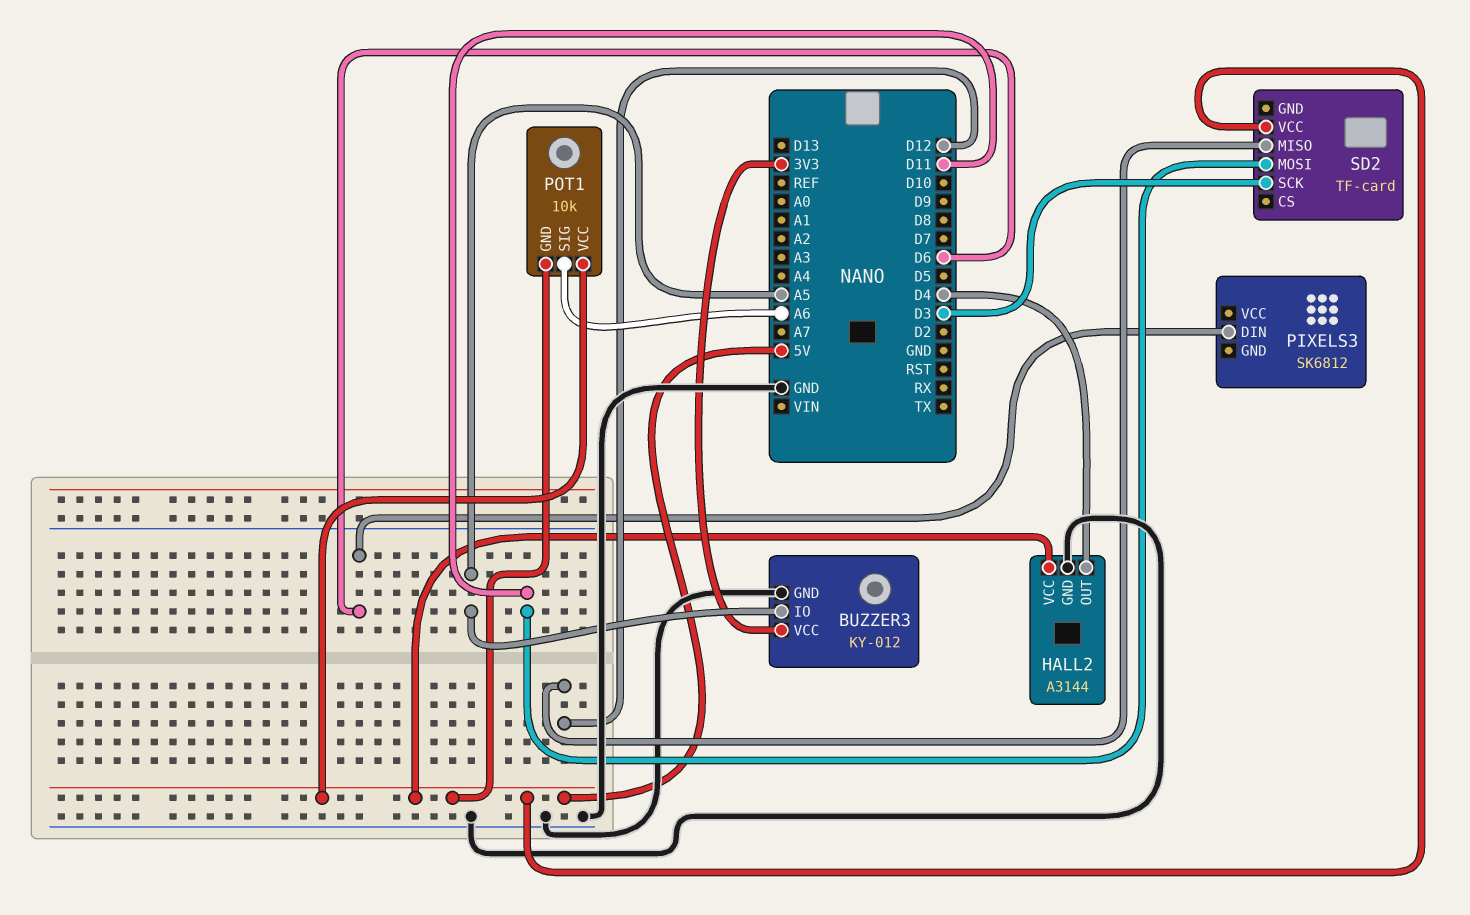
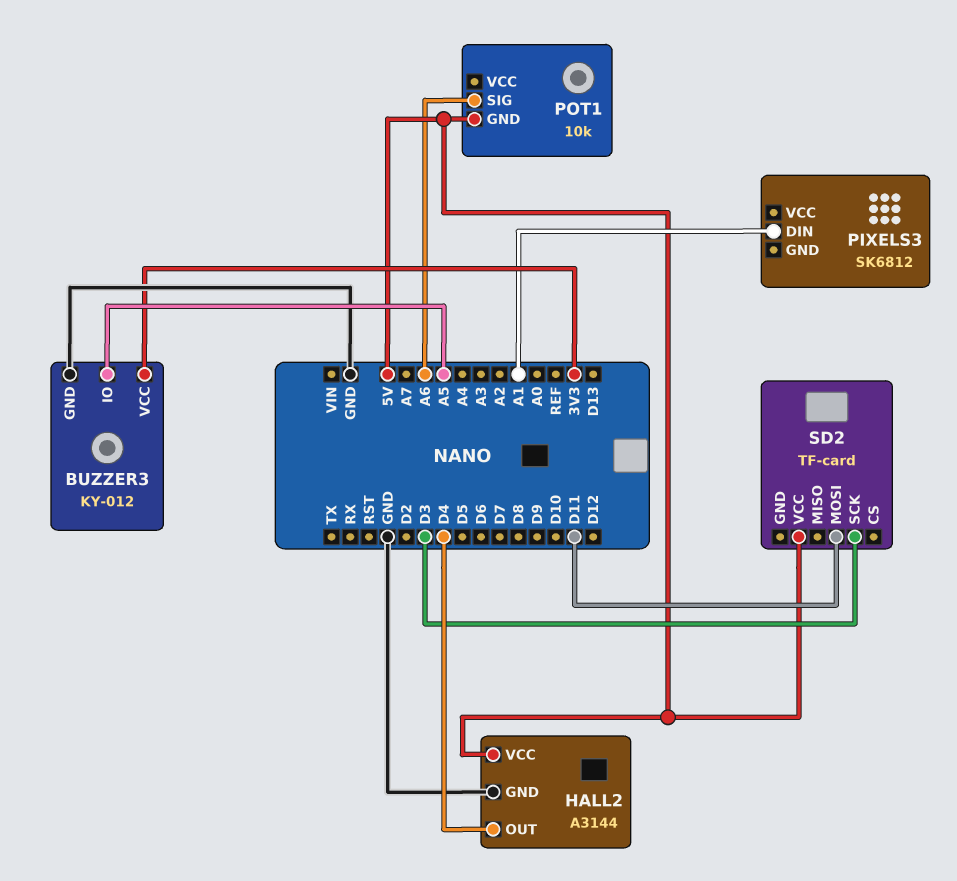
PIXELS3 pin DIN: D6 -> A1
POT1 pin VCC: 5V -> none
SD2 pin MISO: D12 -> none

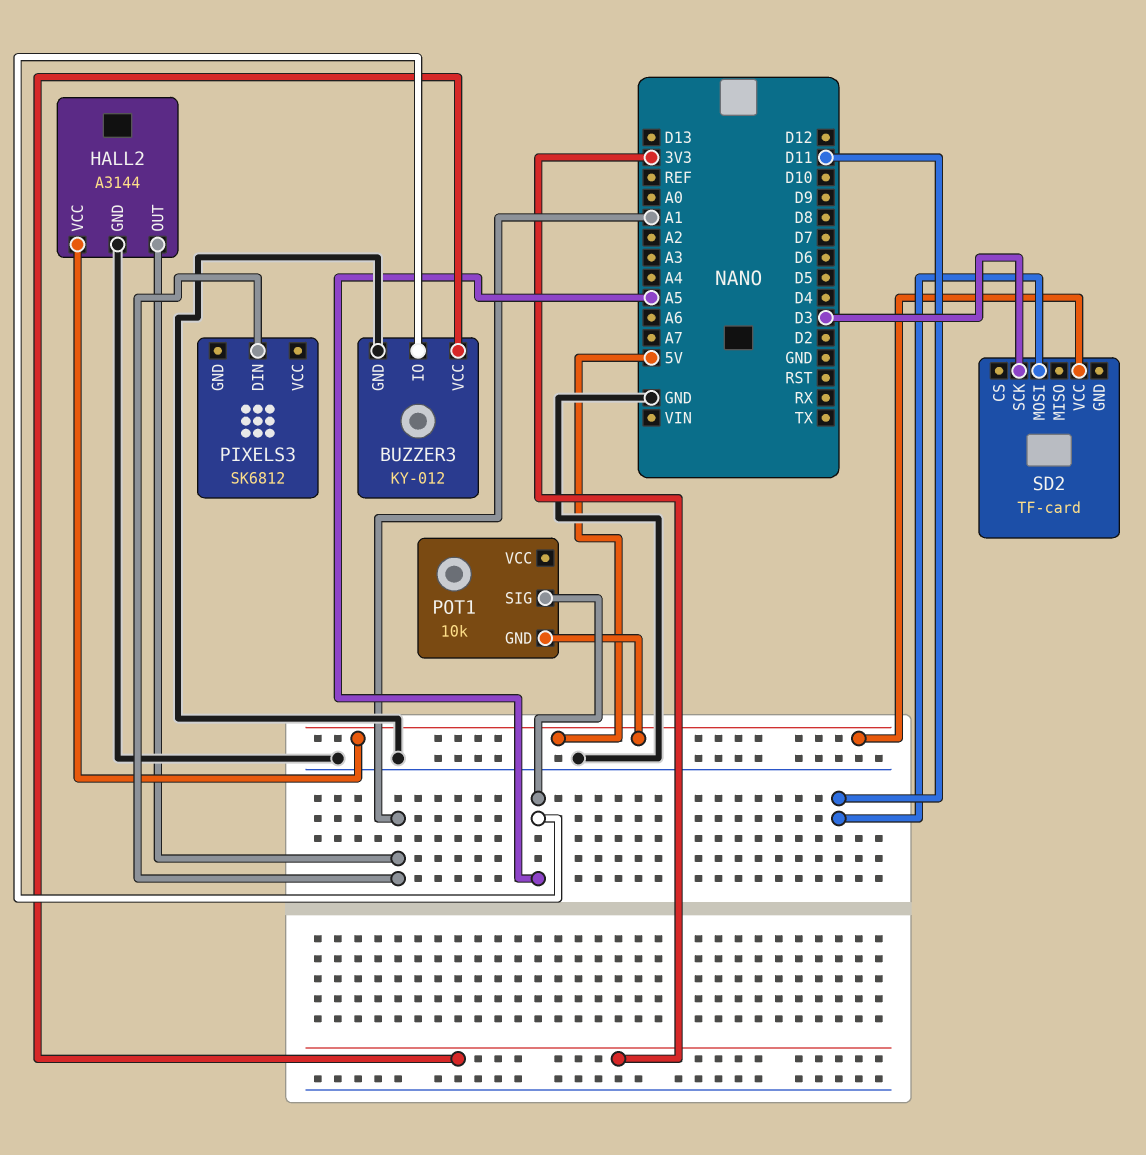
HALL2 pin OUT: D4 -> A1
POT1 pin SIG: A6 -> A5

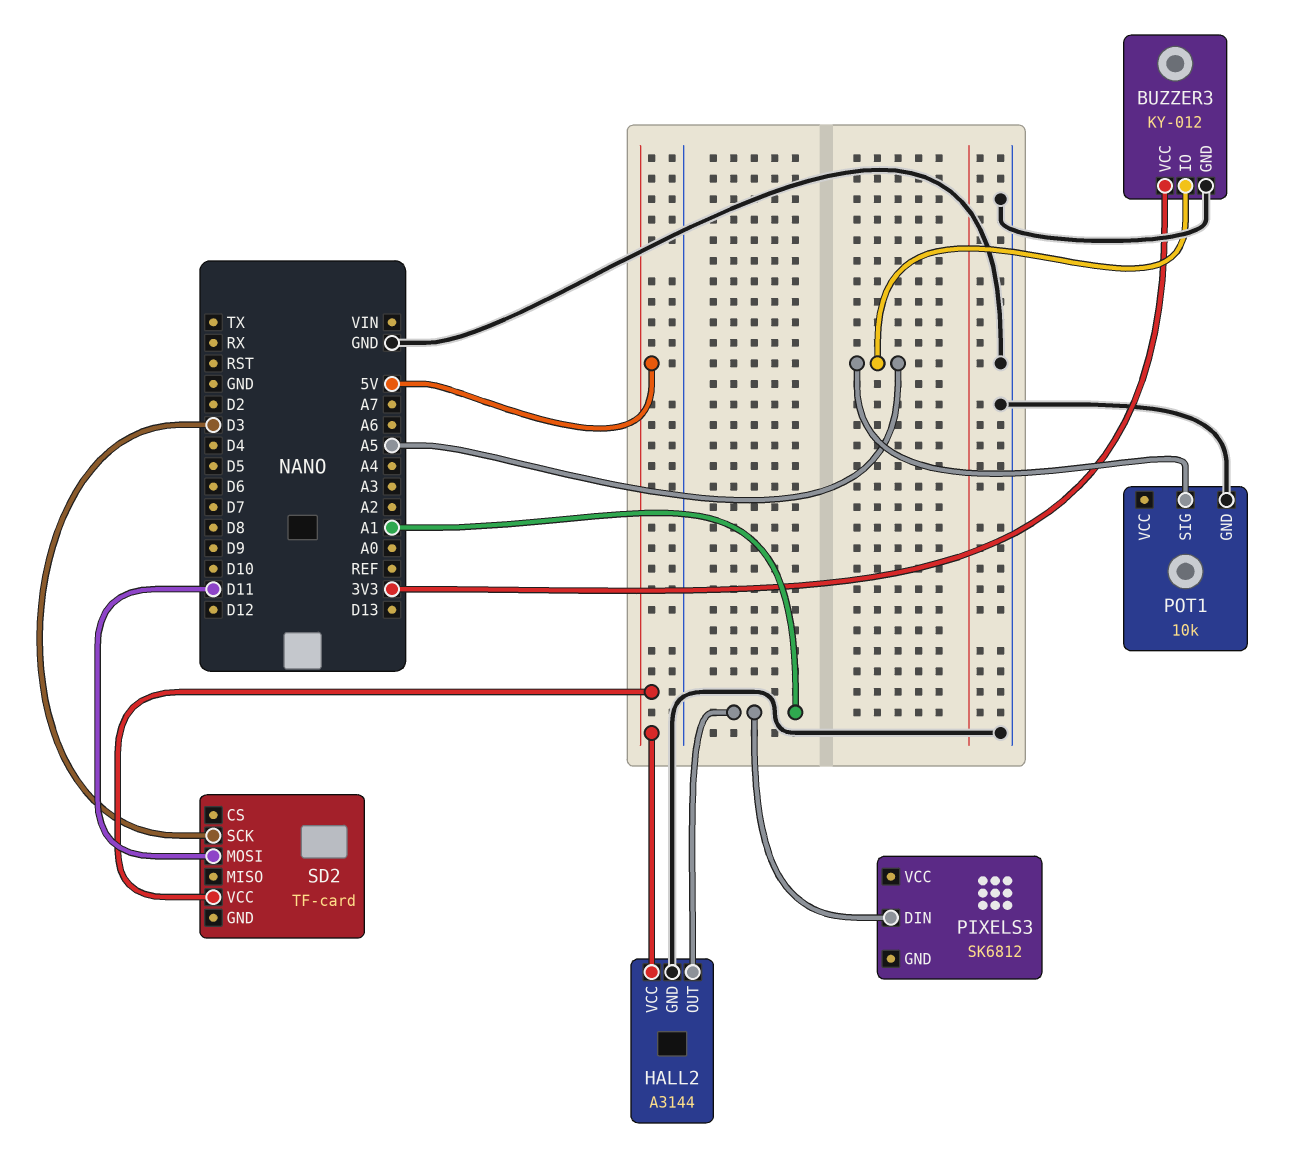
POT1 pin GND: 5V -> GND

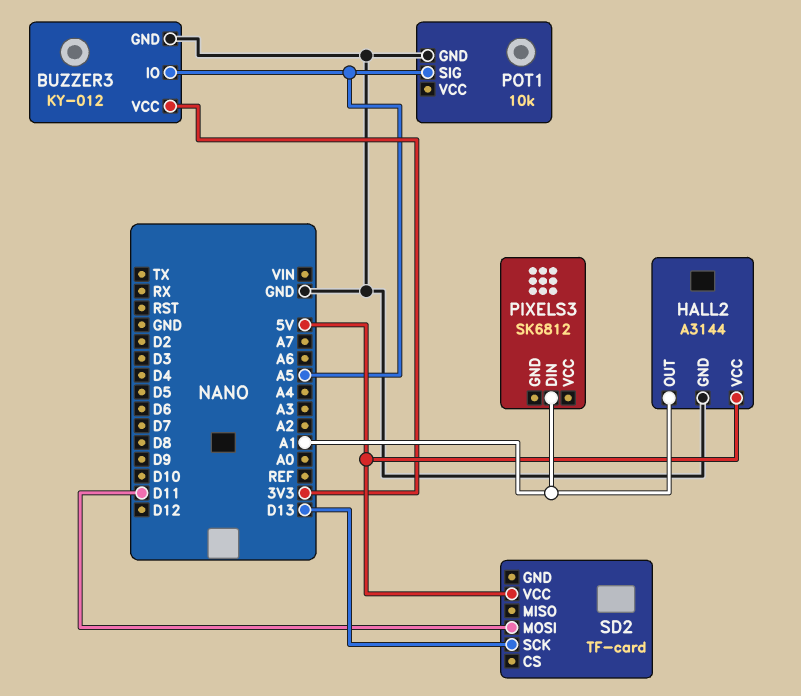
SD2 pin SCK: D3 -> D13

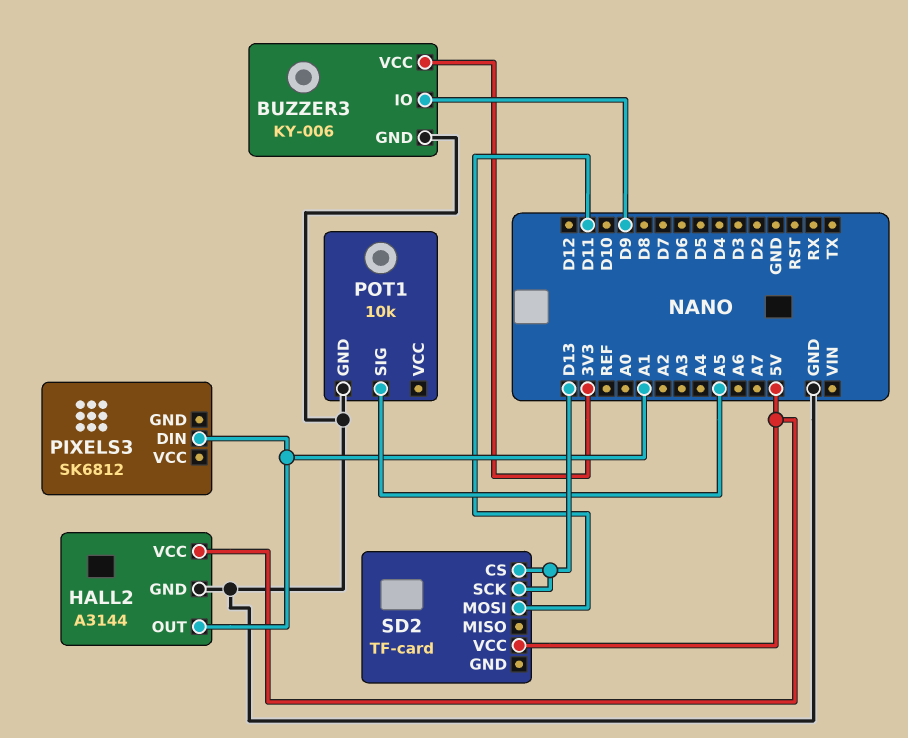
BUZZER3: KY-012 -> KY-006
BUZZER3 pin IO: A5 -> D9
SD2 pin CS: none -> D13

